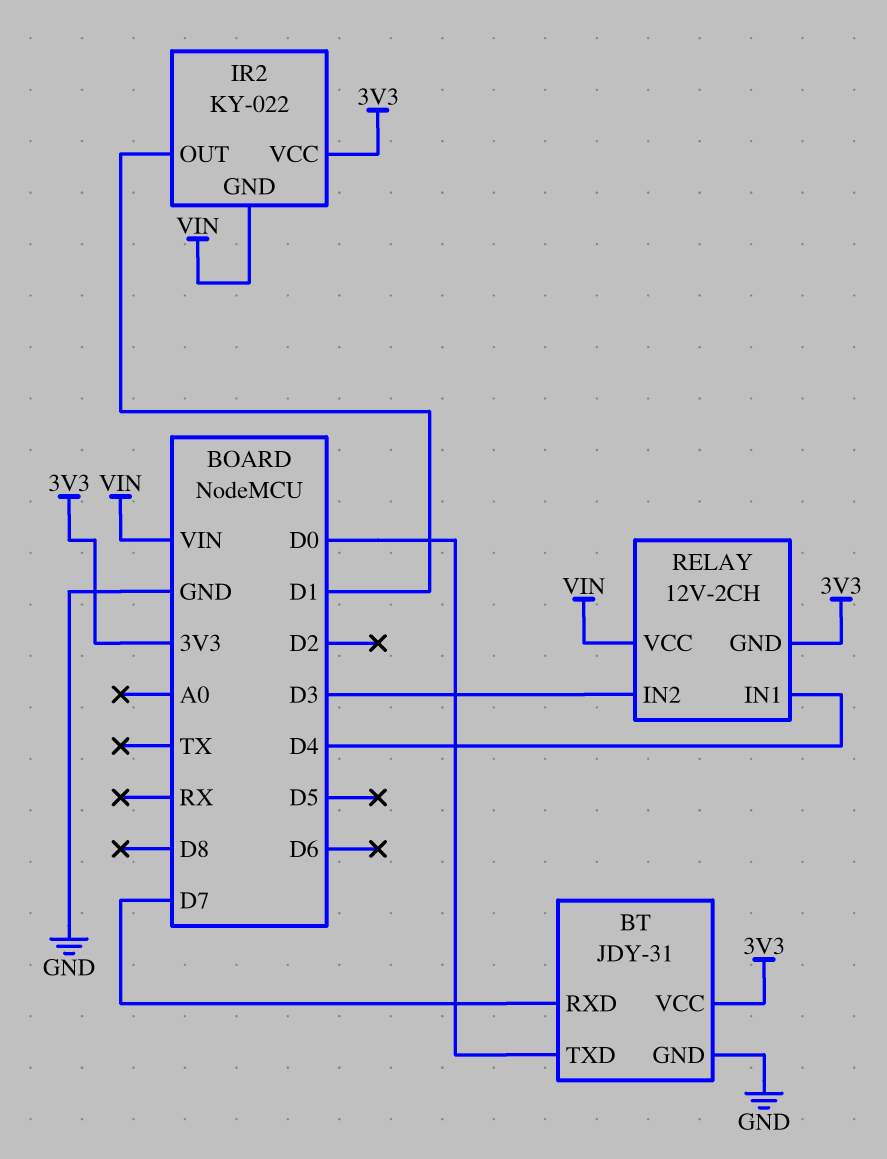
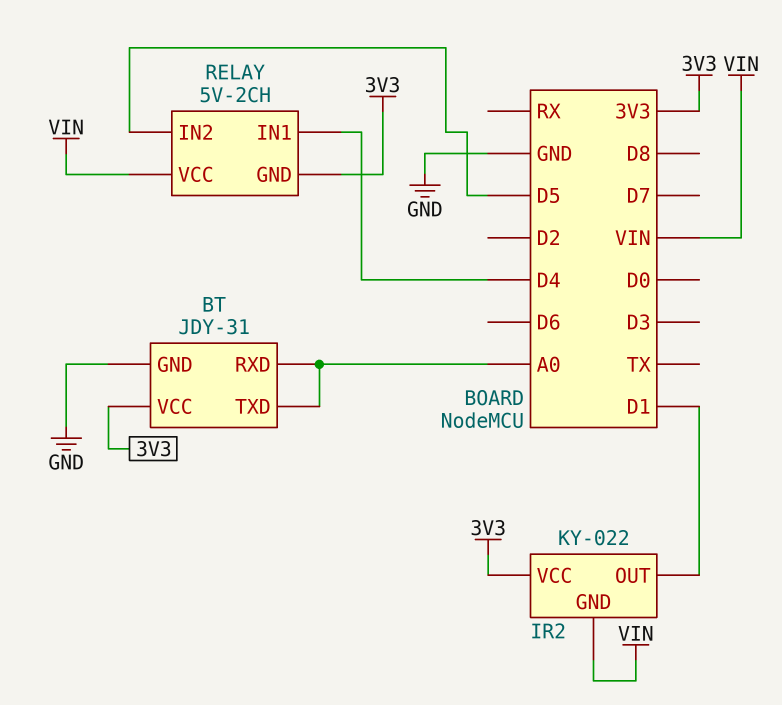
BT pin RXD: D7 -> A0
BT pin TXD: D0 -> A0
RELAY: 12V-2CH -> 5V-2CH
RELAY pin IN2: D3 -> D5

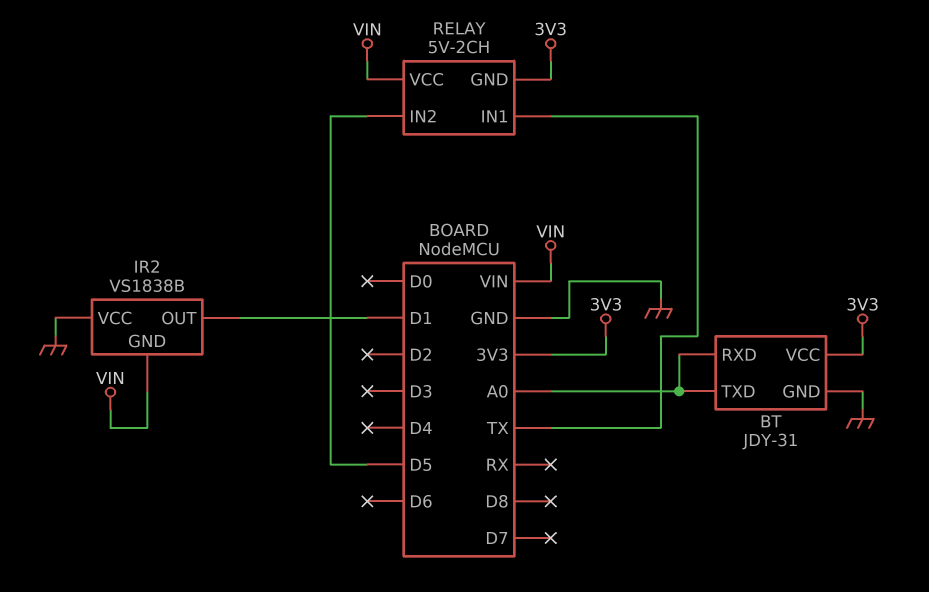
IR2: KY-022 -> VS1838B
IR2 pin VCC: 3V3 -> GND
RELAY pin IN1: D4 -> TX

